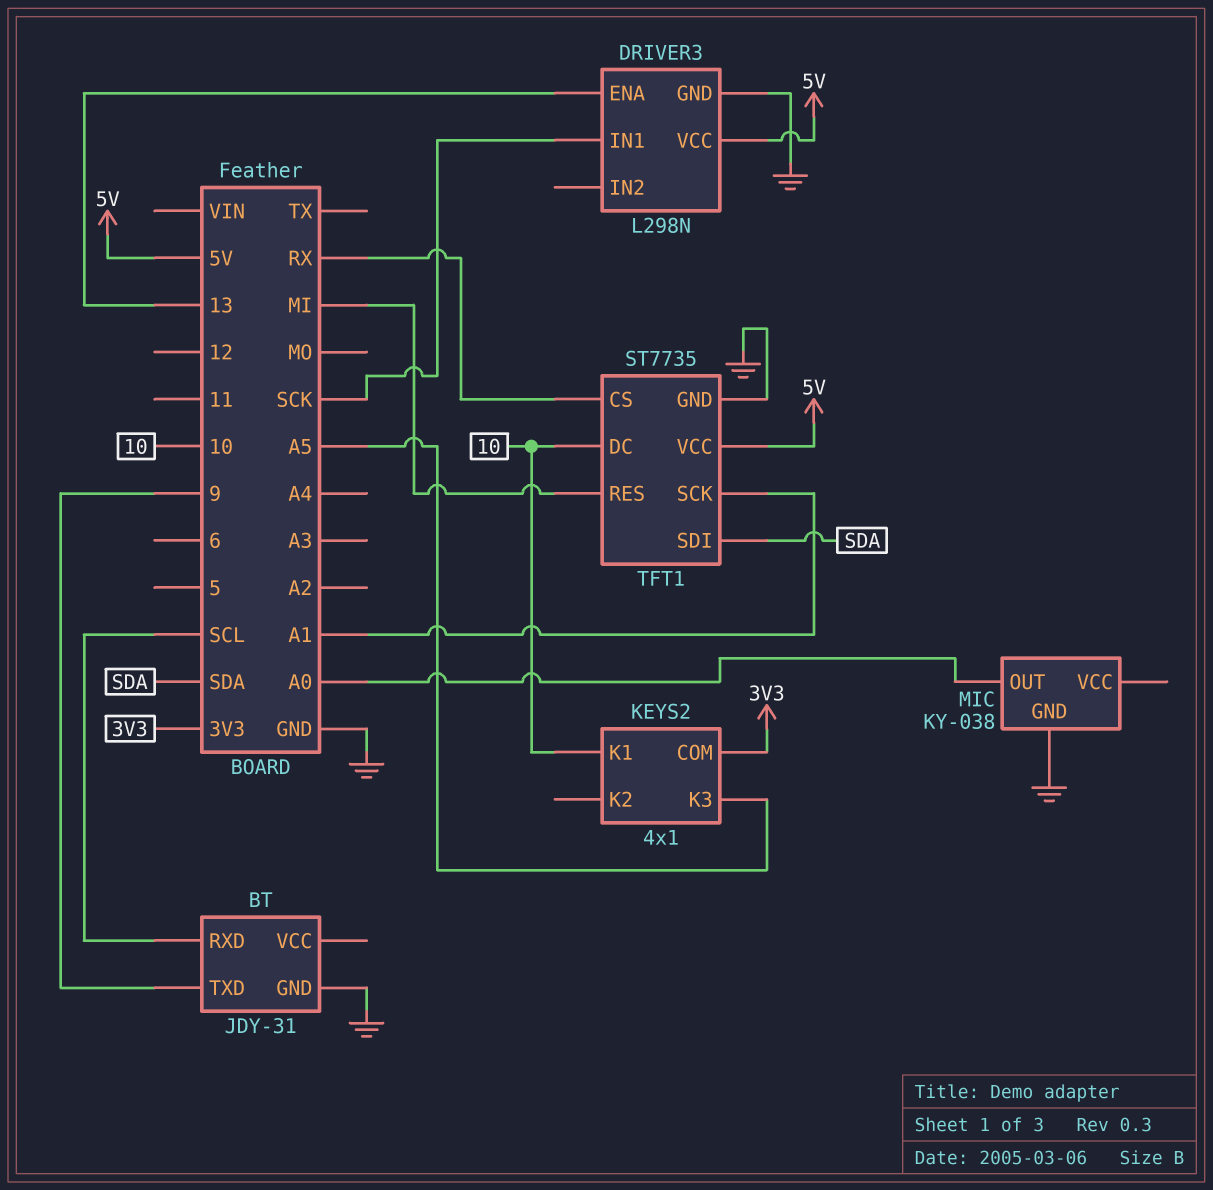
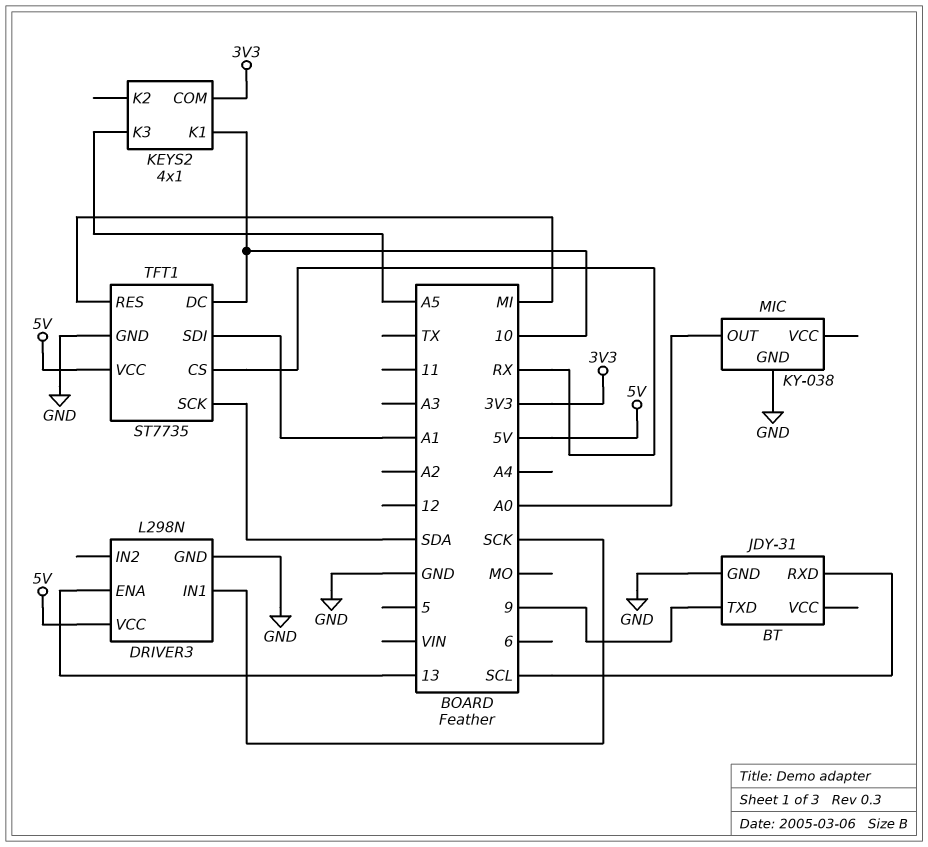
TFT1 pin SCK: A1 -> SDA
TFT1 pin SDI: SDA -> A1

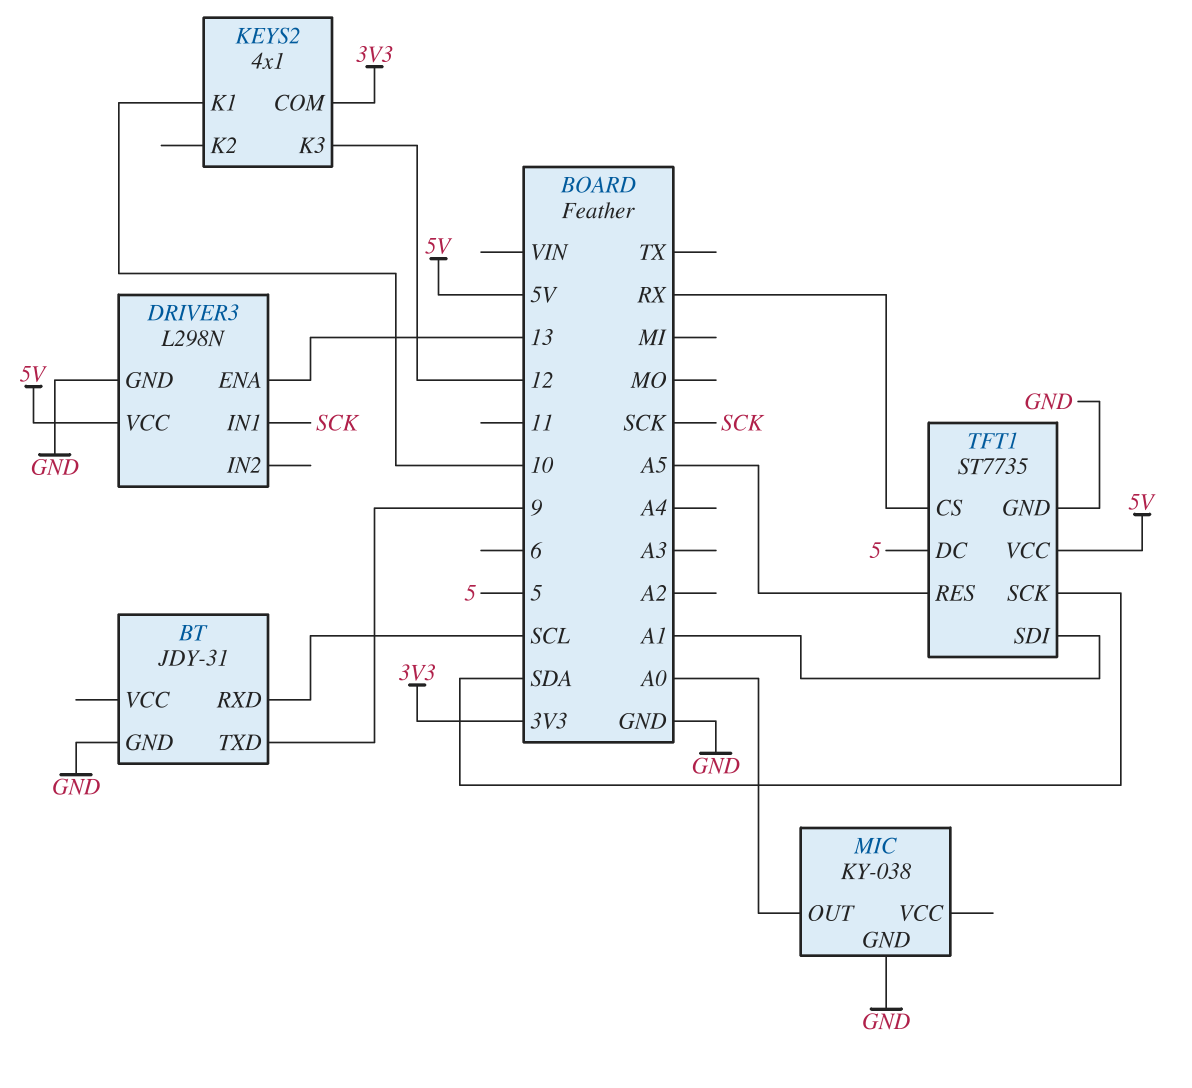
KEYS2 pin K3: A5 -> 12
TFT1 pin DC: 10 -> 5
TFT1 pin RES: MI -> A5

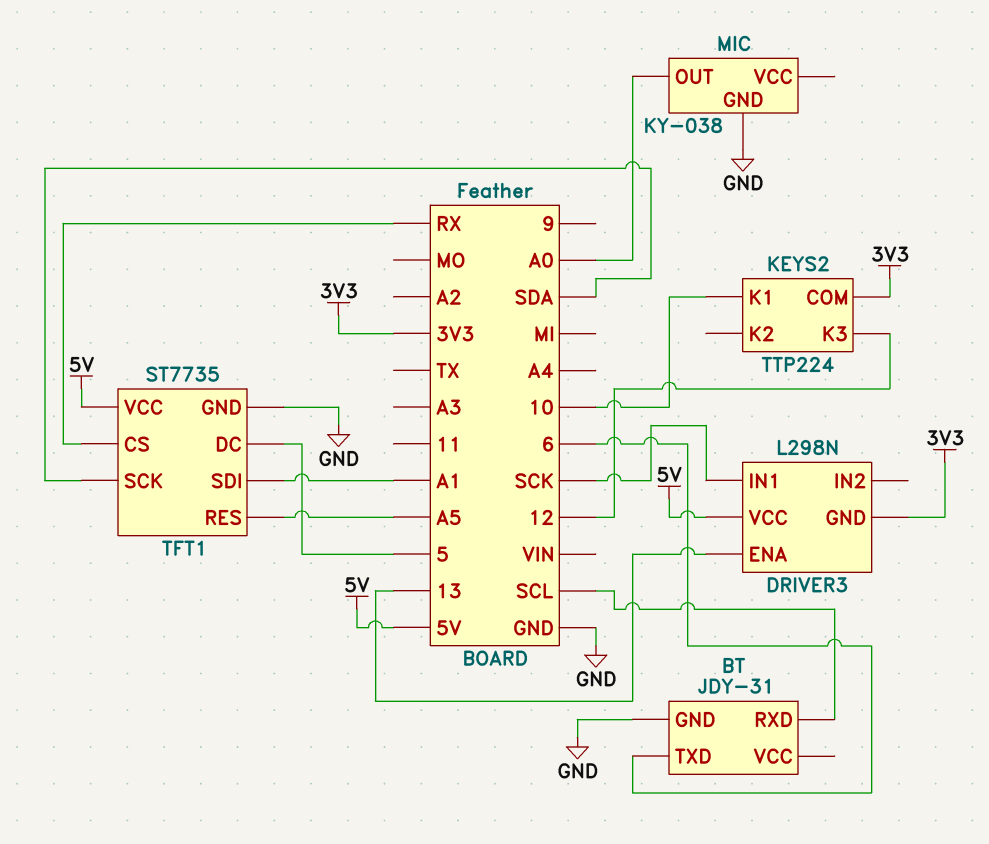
BT pin TXD: 9 -> 6
DRIVER3 pin GND: GND -> 3V3
KEYS2: 4x1 -> TTP224

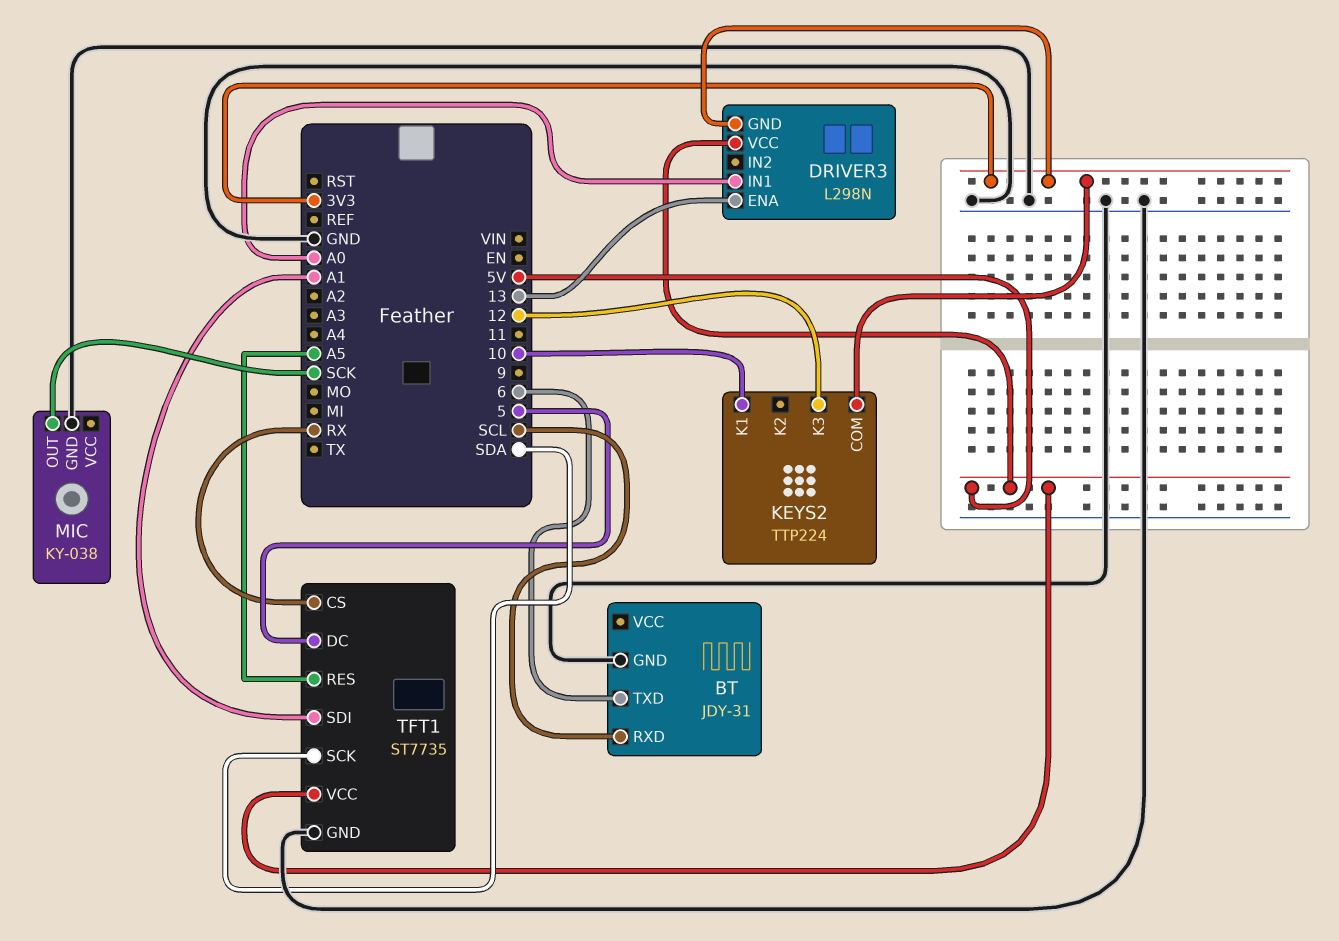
DRIVER3 pin IN1: SCK -> A0
MIC pin OUT: A0 -> SCK

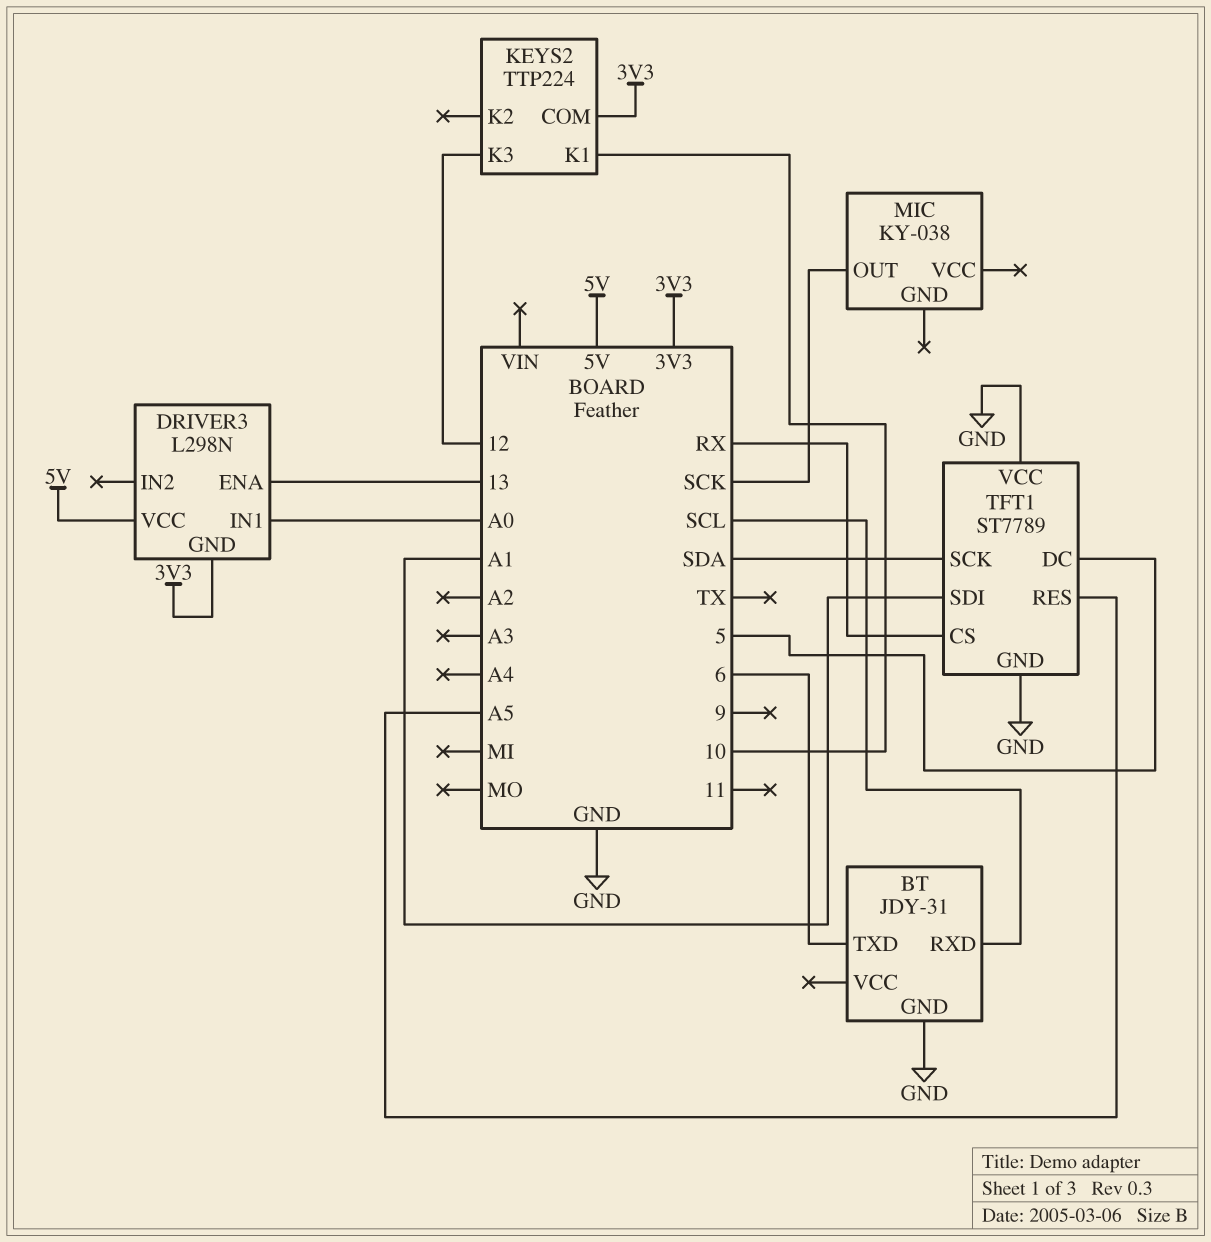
MIC pin GND: GND -> none
TFT1: ST7735 -> ST7789
TFT1 pin VCC: 5V -> GND

